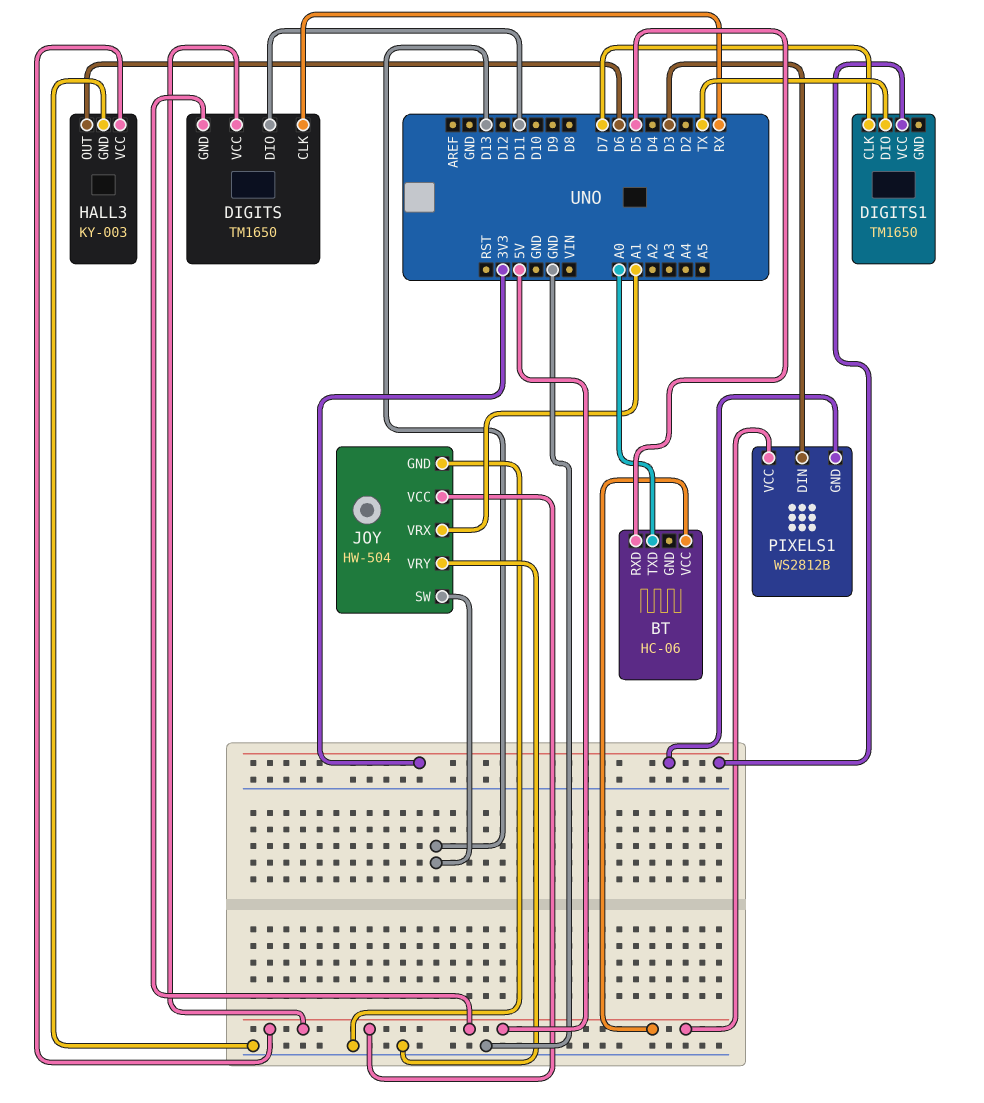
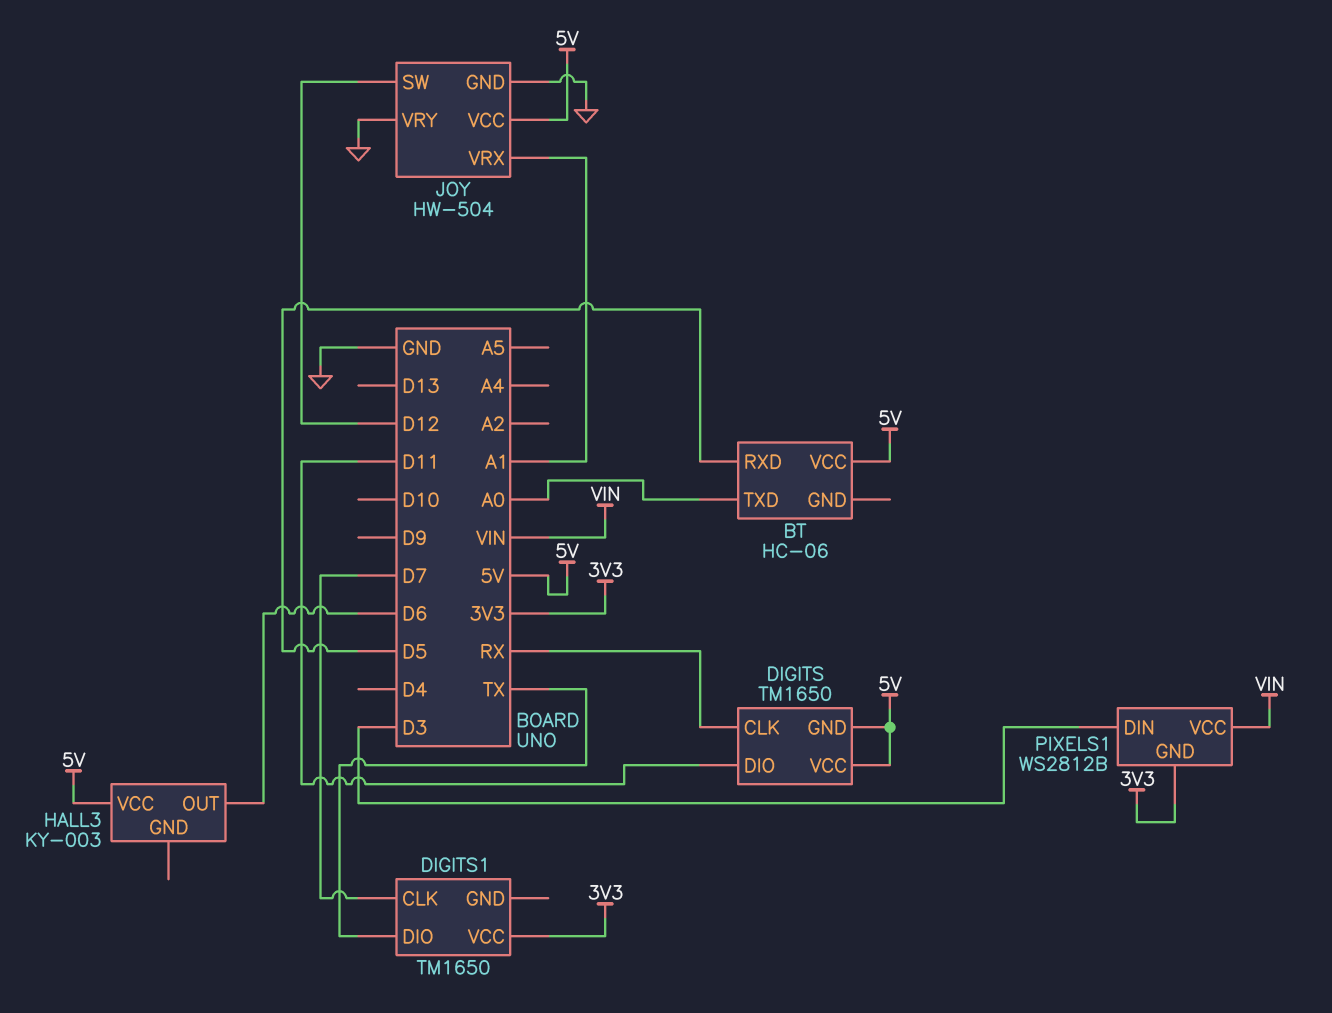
HALL3 pin GND: GND -> none
JOY pin SW: D13 -> D12
PIXELS1 pin VCC: 5V -> VIN

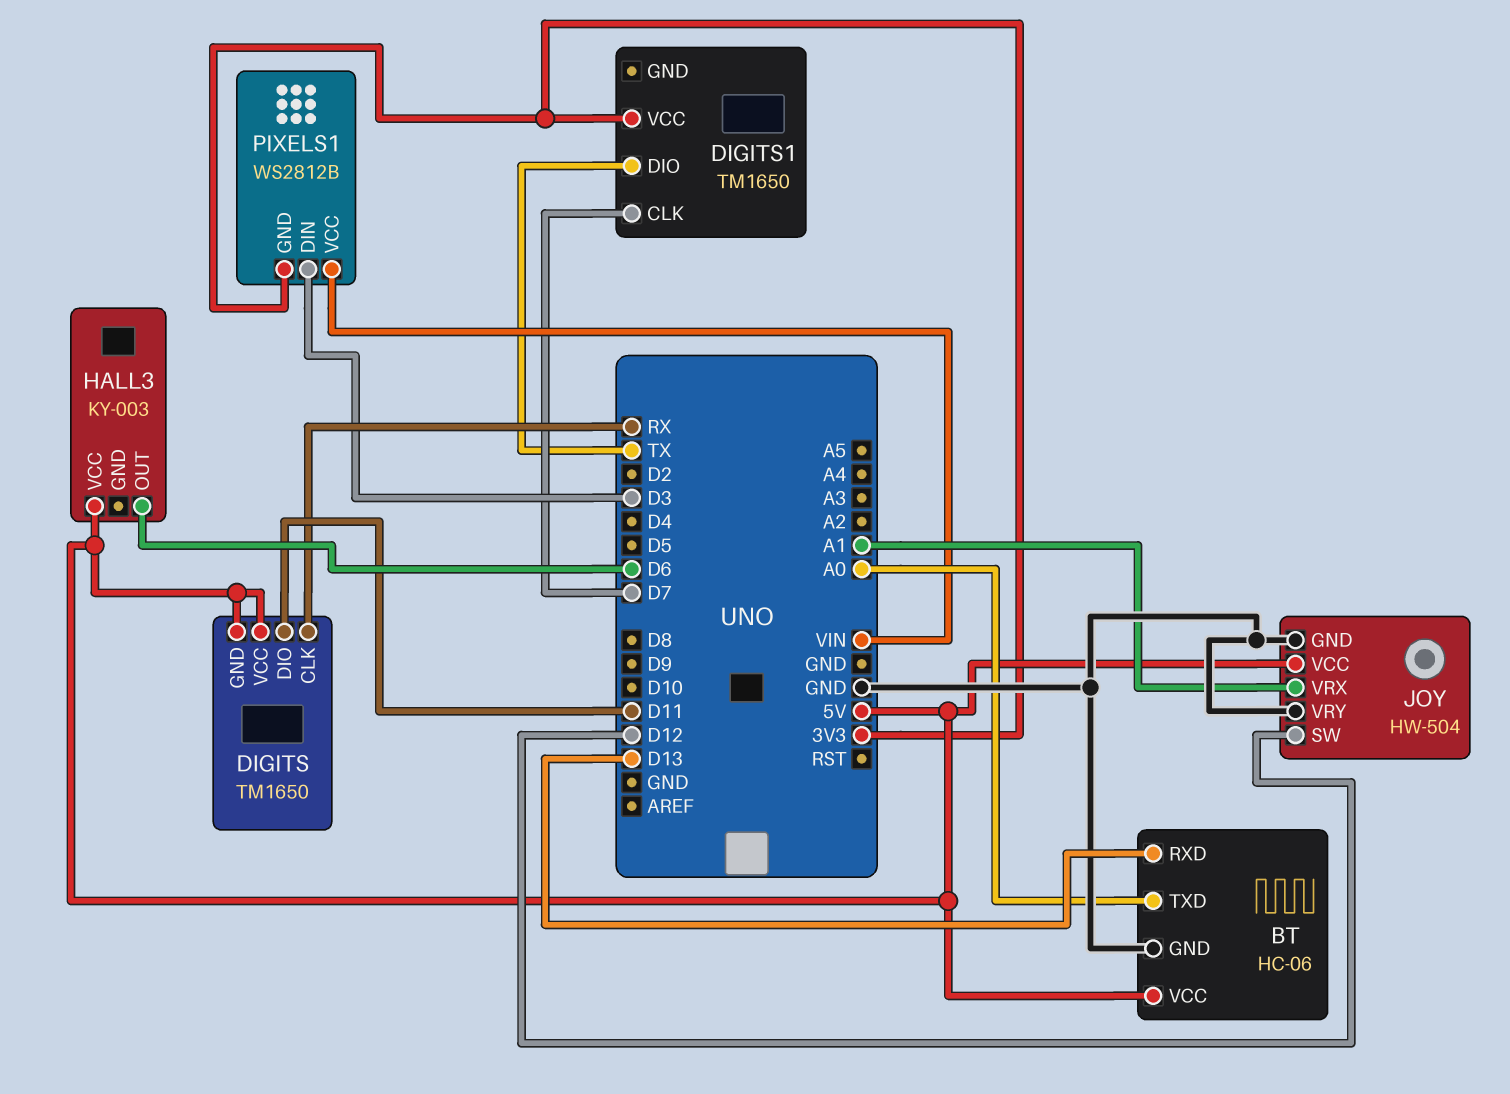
BT pin GND: none -> GND
BT pin RXD: D5 -> D13

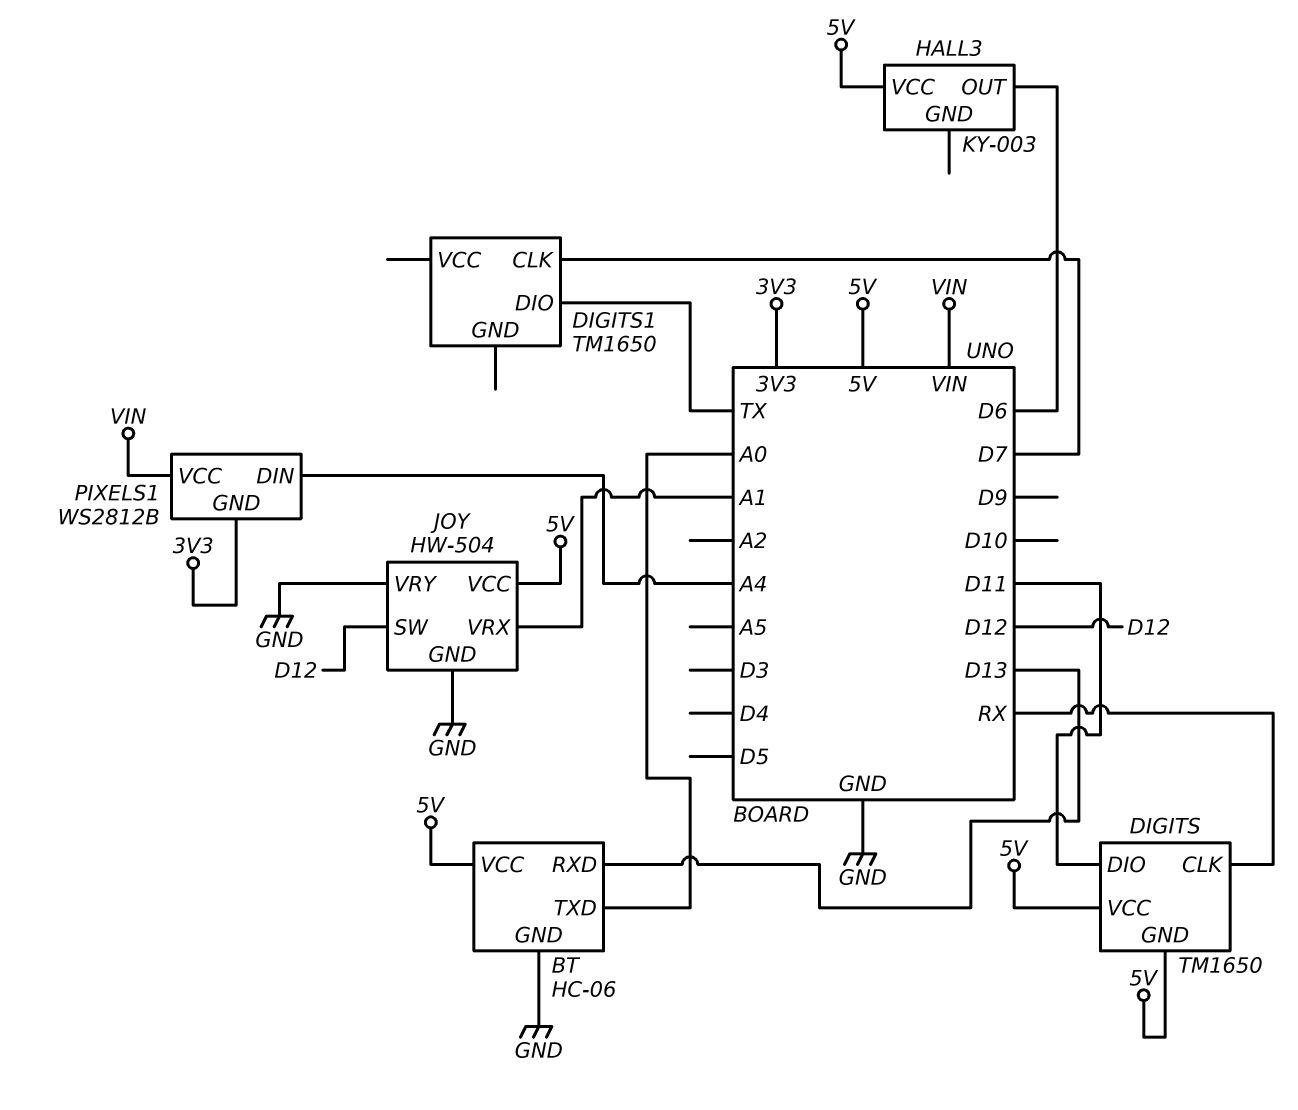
DIGITS1 pin VCC: 3V3 -> none
PIXELS1 pin DIN: D3 -> A4

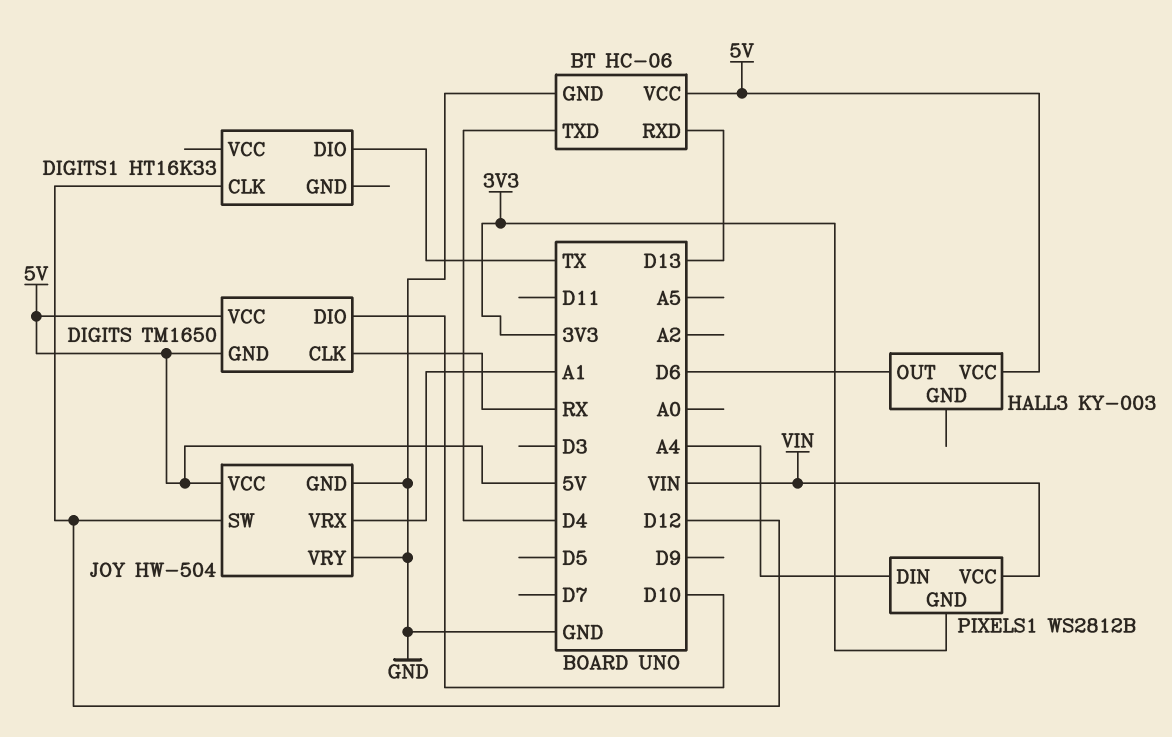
BT pin TXD: A0 -> D4
DIGITS pin DIO: D11 -> D10
DIGITS1: TM1650 -> HT16K33
DIGITS1 pin CLK: D7 -> D12

